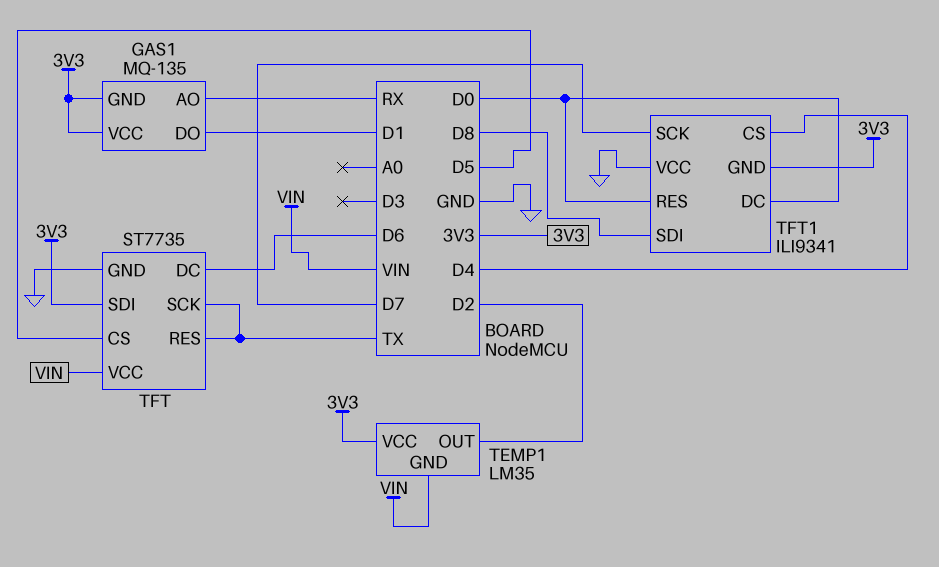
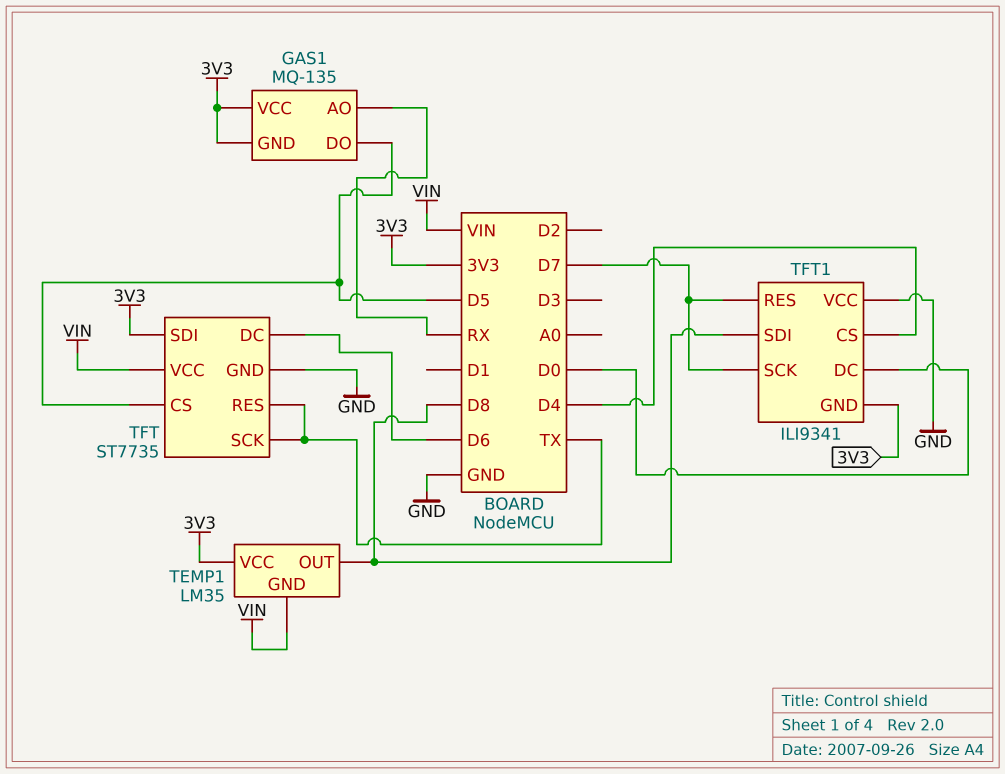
GAS1 pin DO: D1 -> D5
TEMP1 pin OUT: D2 -> D8
TFT1 pin RES: D0 -> D7

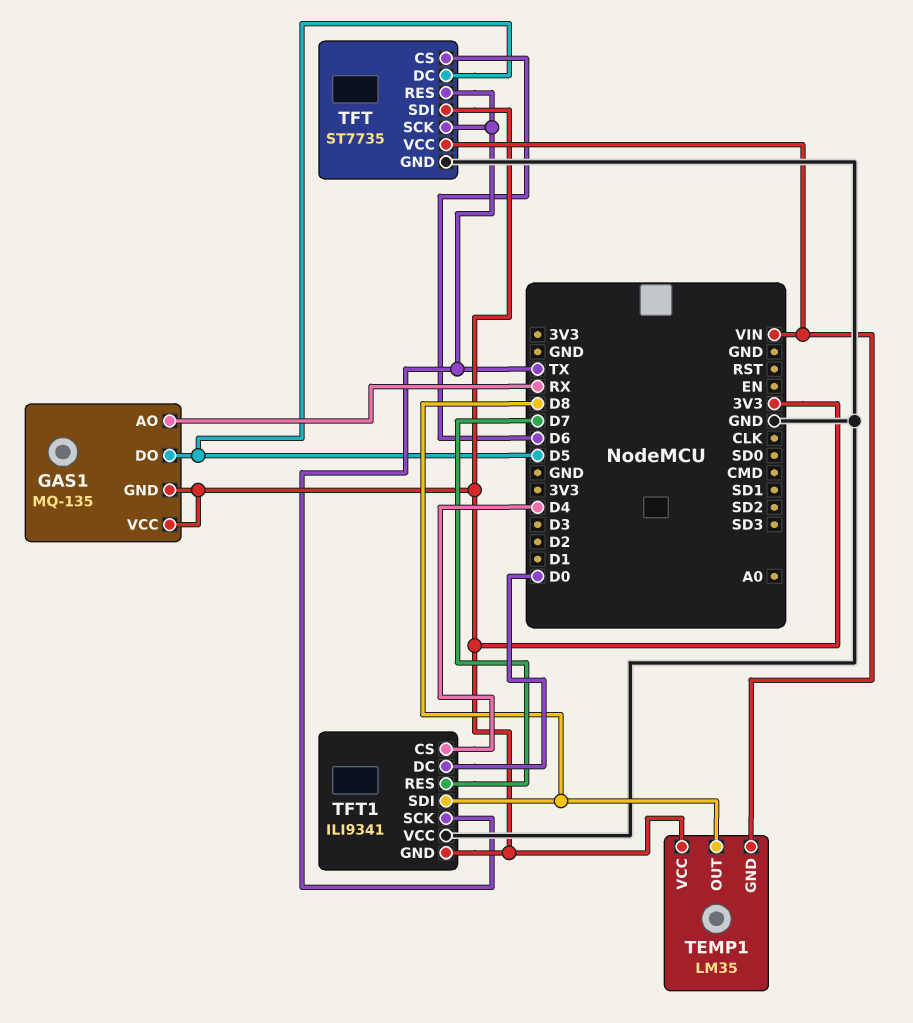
TFT pin CS: D5 -> D6
TFT pin DC: D6 -> D5
TFT1 pin SCK: D7 -> TX

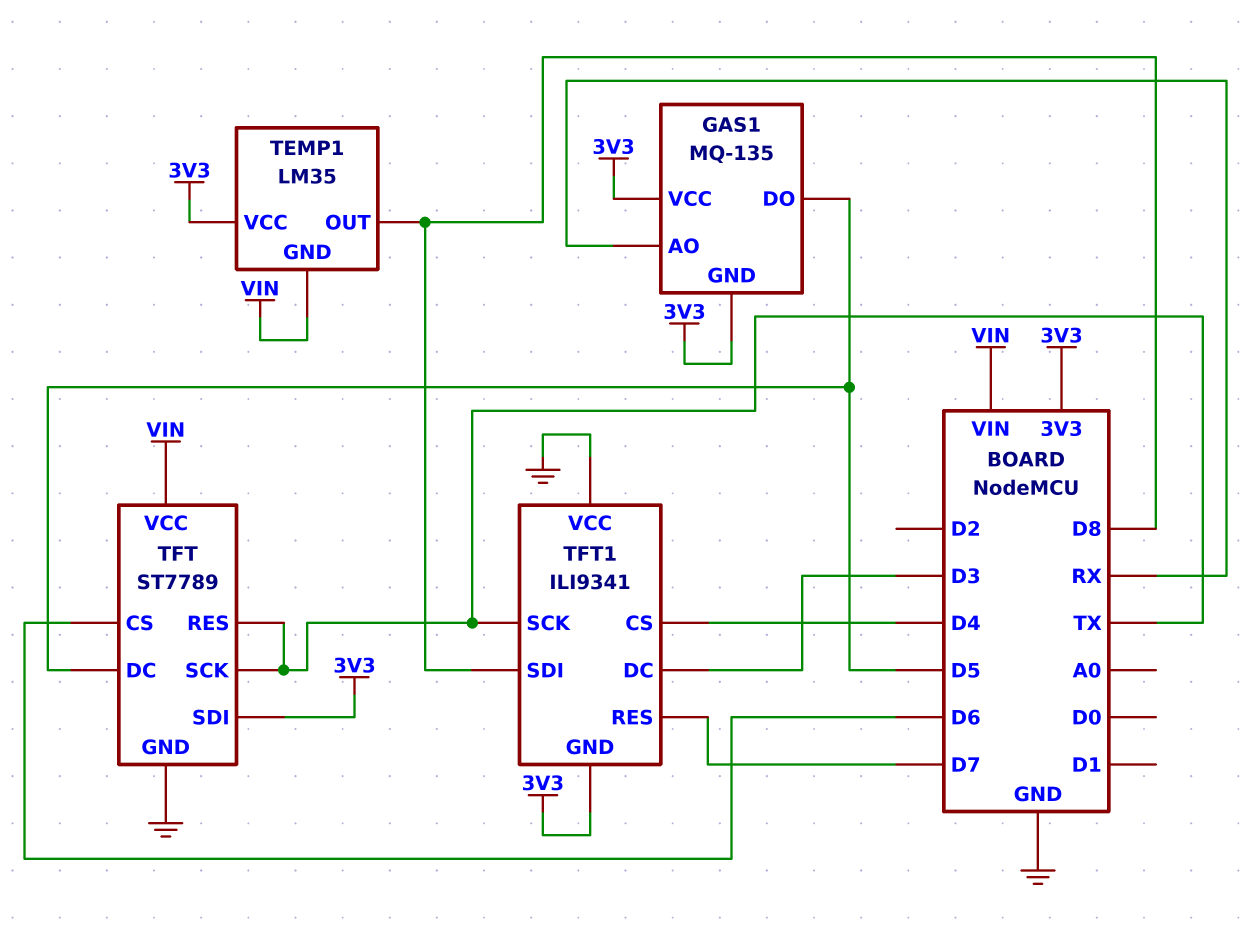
TFT: ST7735 -> ST7789
TFT1 pin DC: D0 -> D3

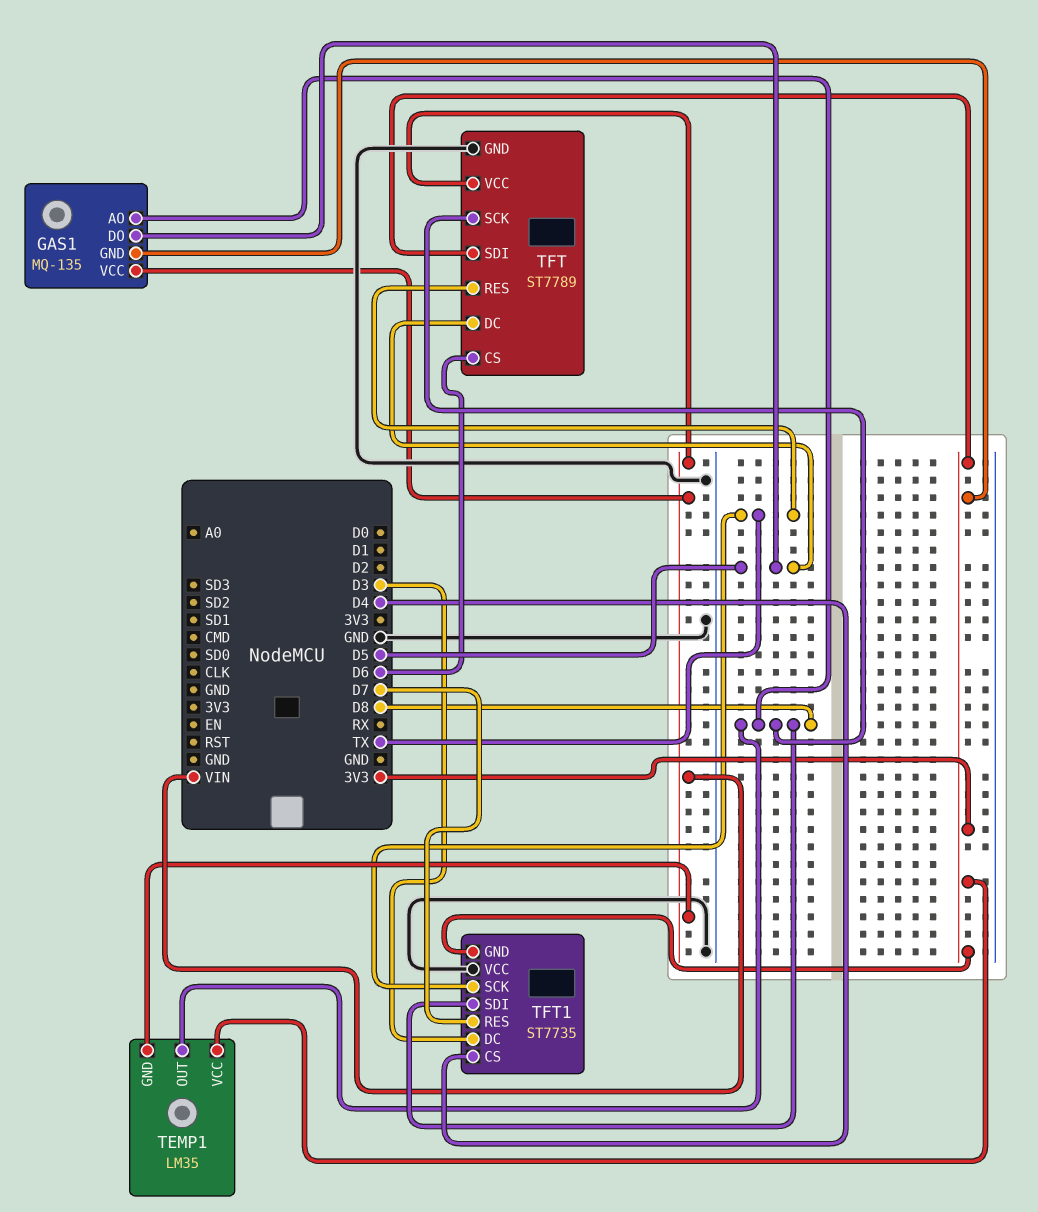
GAS1 pin AO: RX -> D8
GAS1 pin VCC: 3V3 -> VIN
TFT pin SCK: TX -> D8
TFT1: ILI9341 -> ST7735

